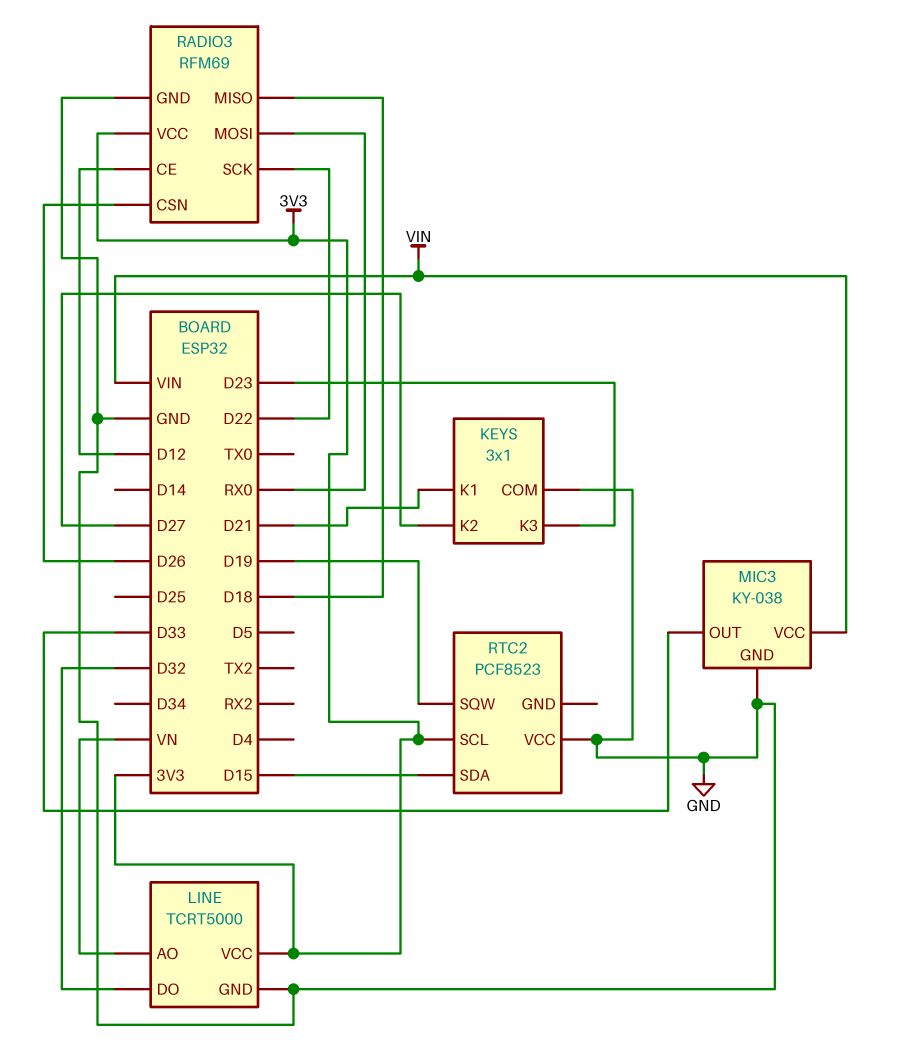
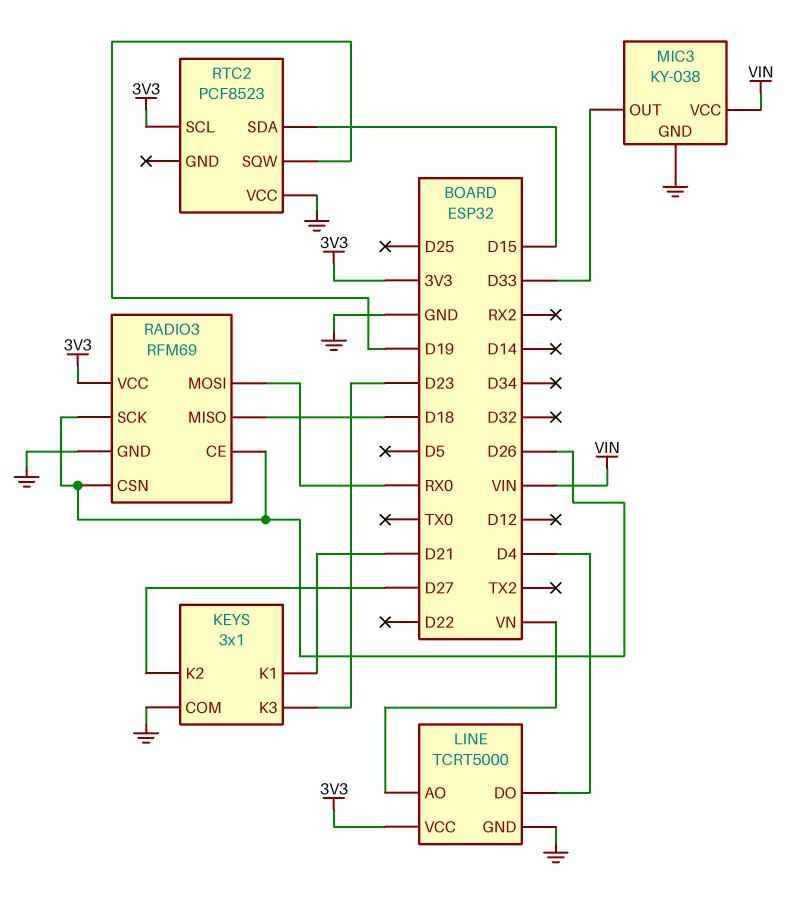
LINE pin DO: D32 -> D4
RADIO3 pin CE: D12 -> D26
RADIO3 pin SCK: D22 -> D26

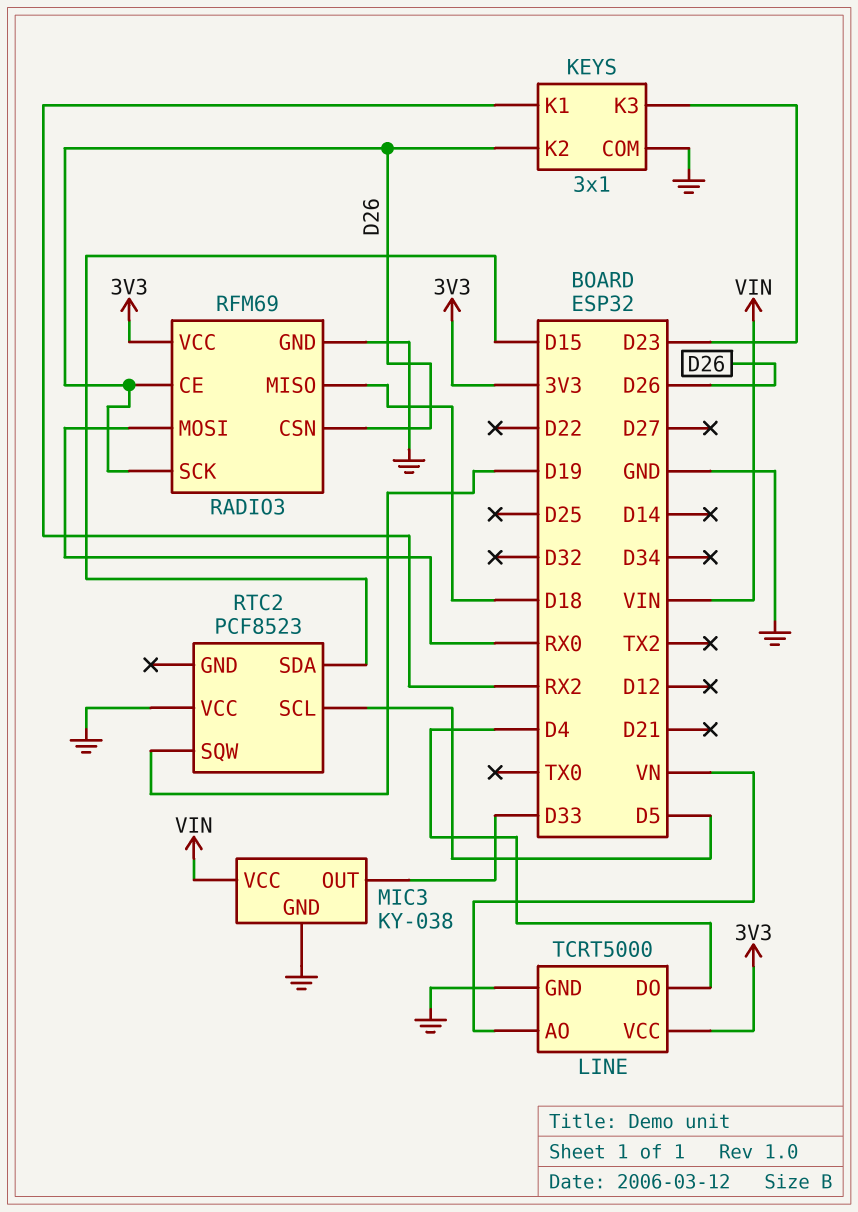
KEYS pin K1: D21 -> RX2
KEYS pin K2: D27 -> D26
RTC2 pin SCL: 3V3 -> D5

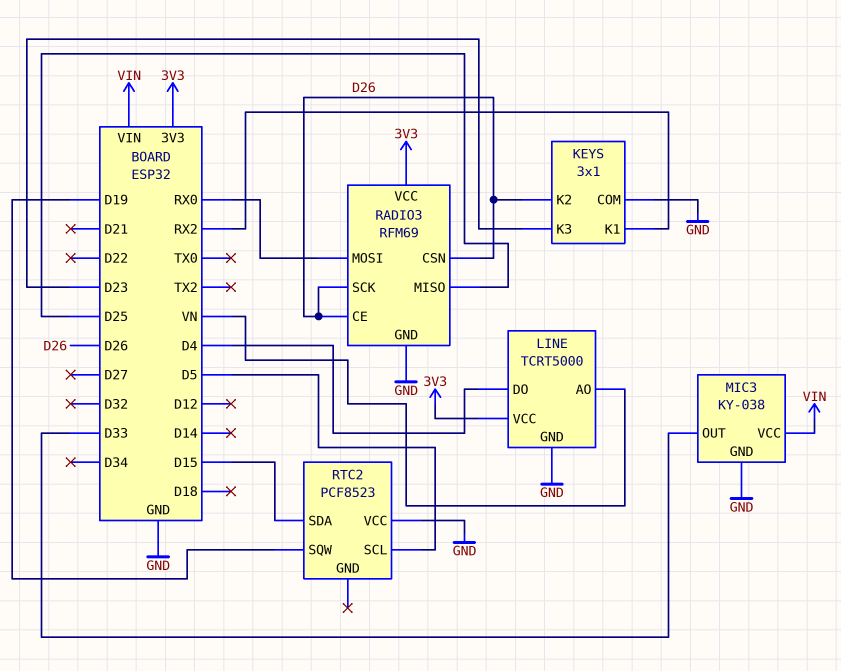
RADIO3 pin MISO: D18 -> D25

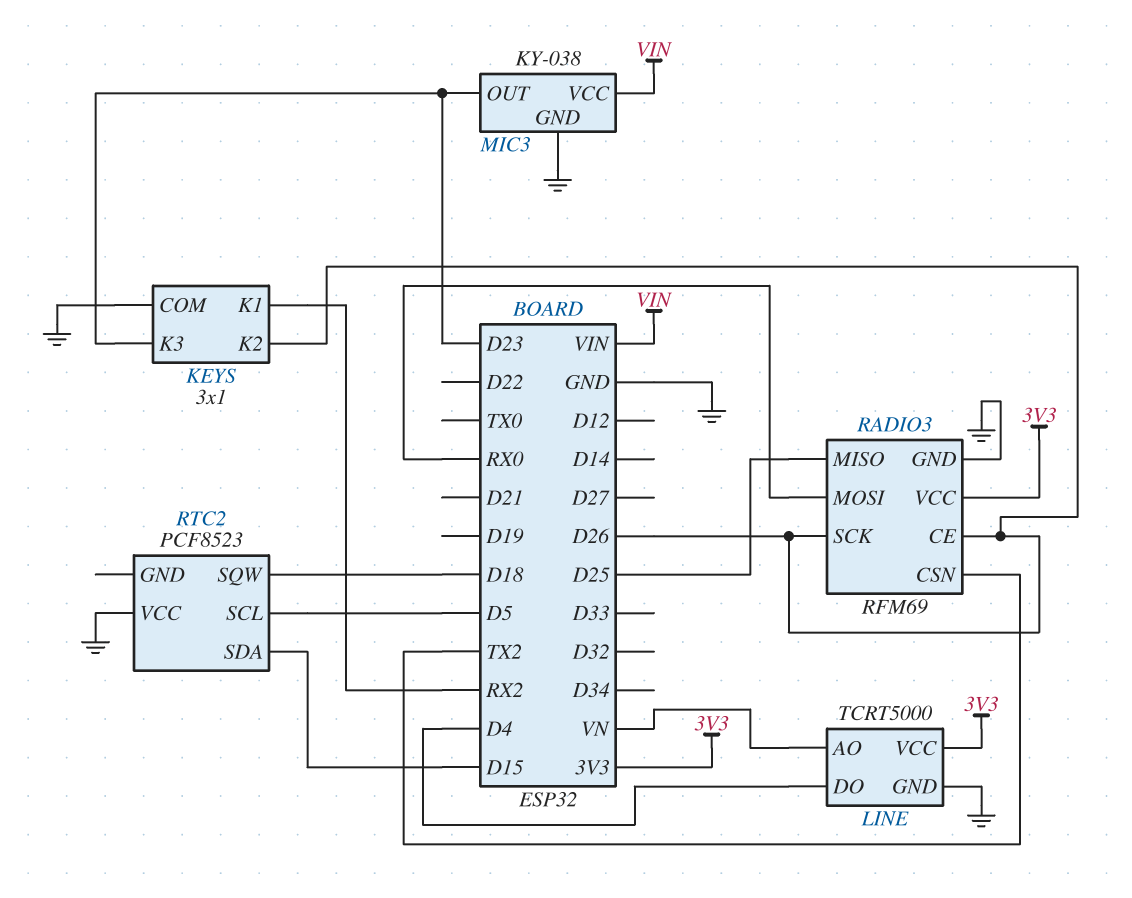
MIC3 pin OUT: D33 -> D23
RADIO3 pin CSN: D26 -> TX2
RTC2 pin SQW: D19 -> D18

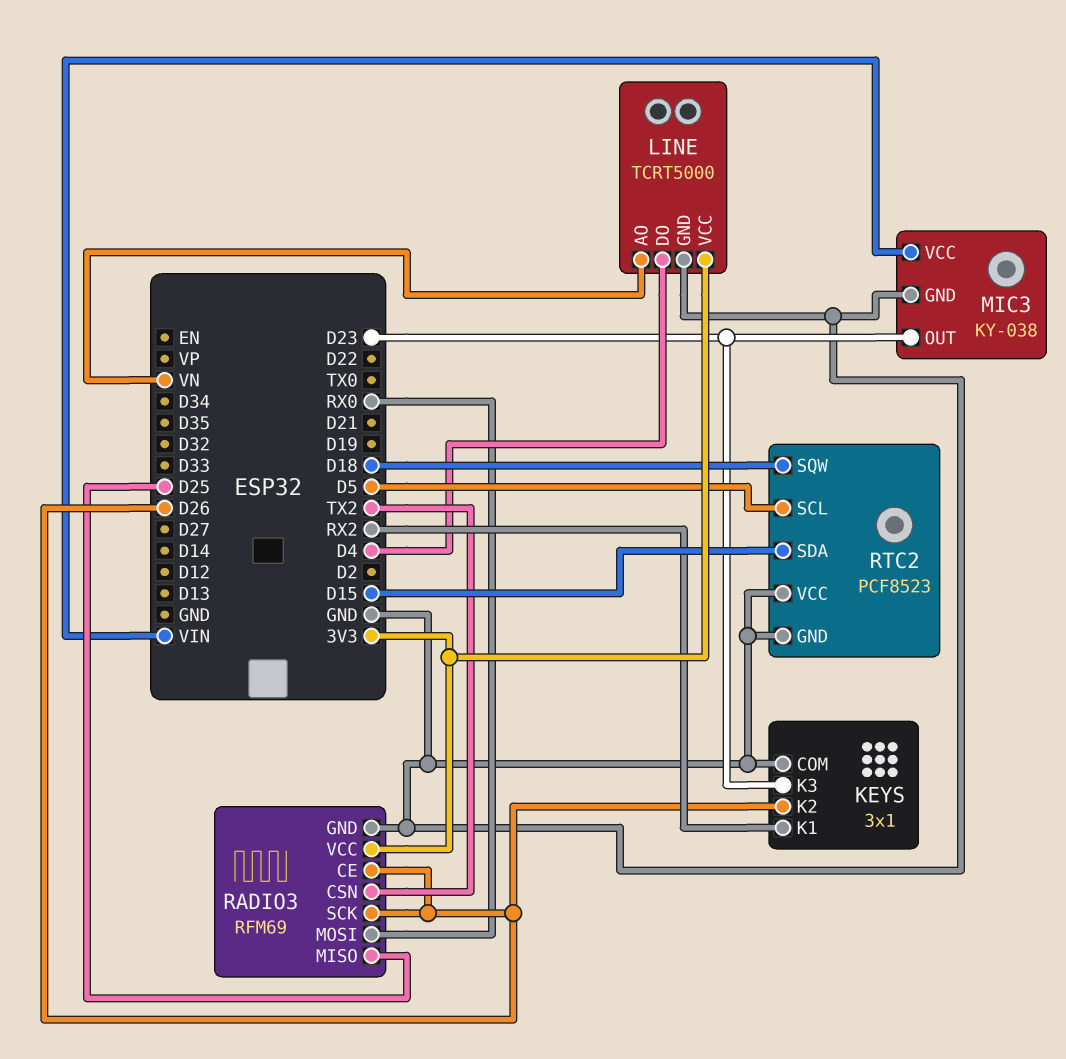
RTC2 pin GND: none -> GND

